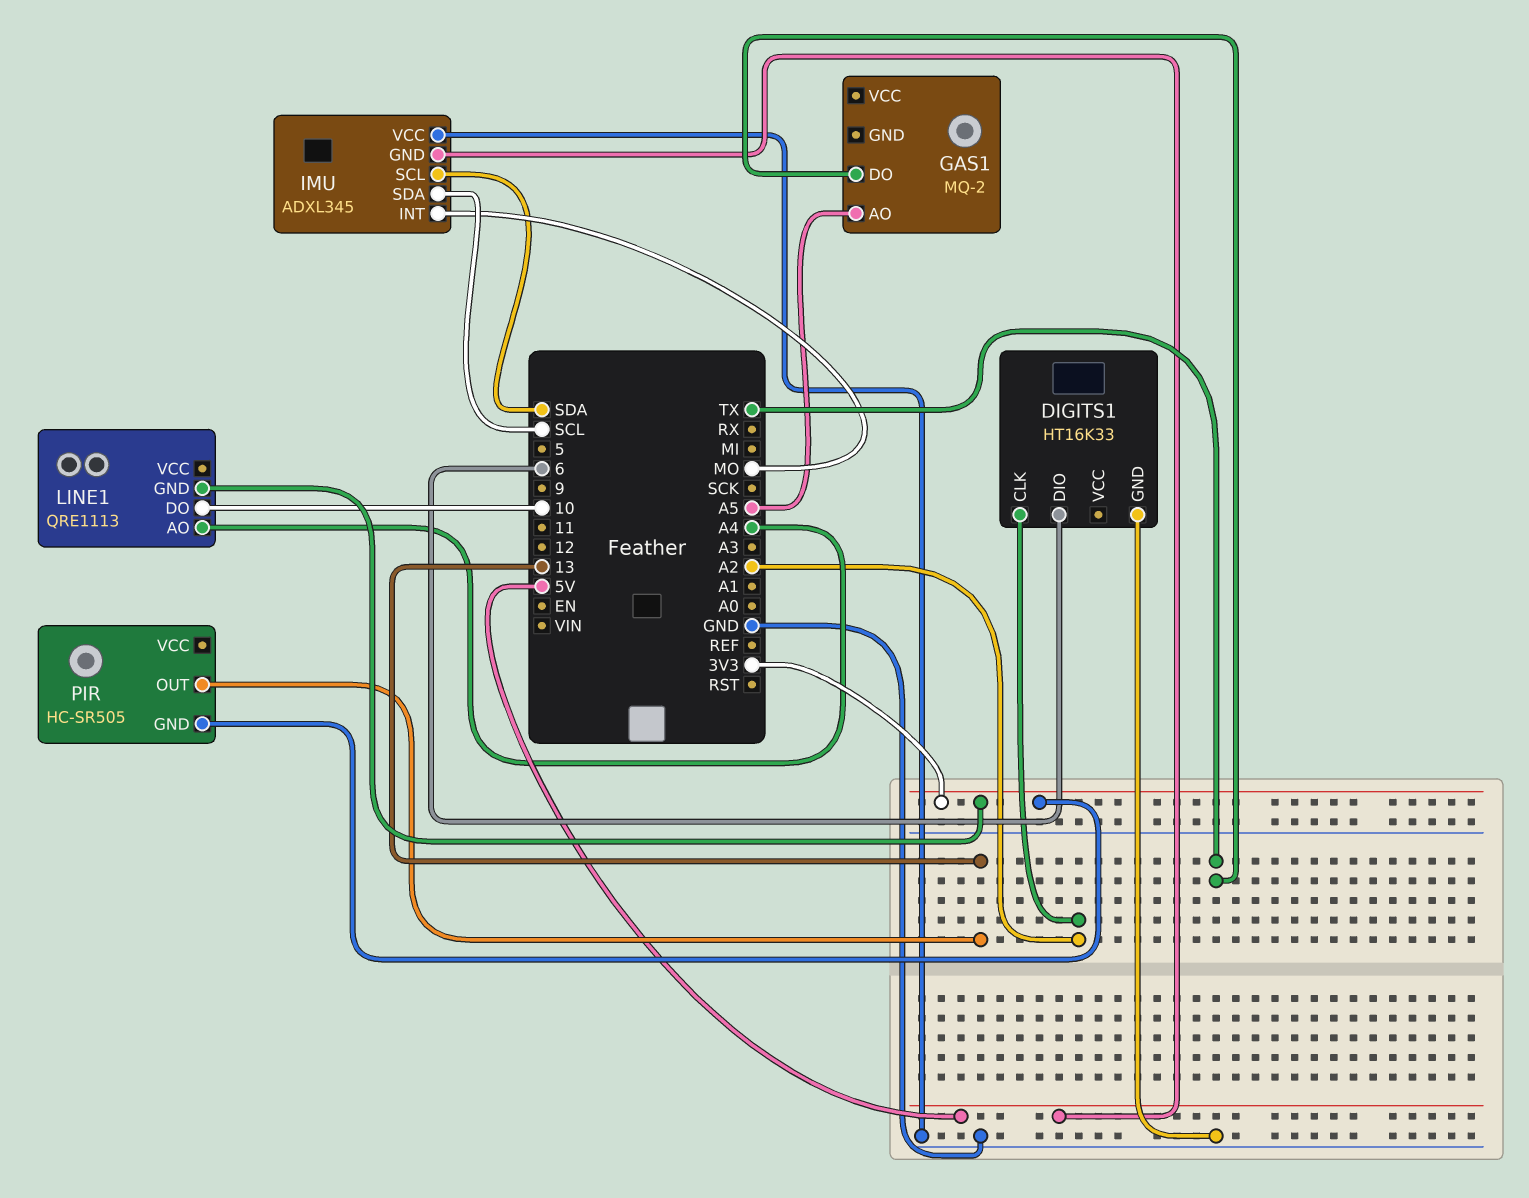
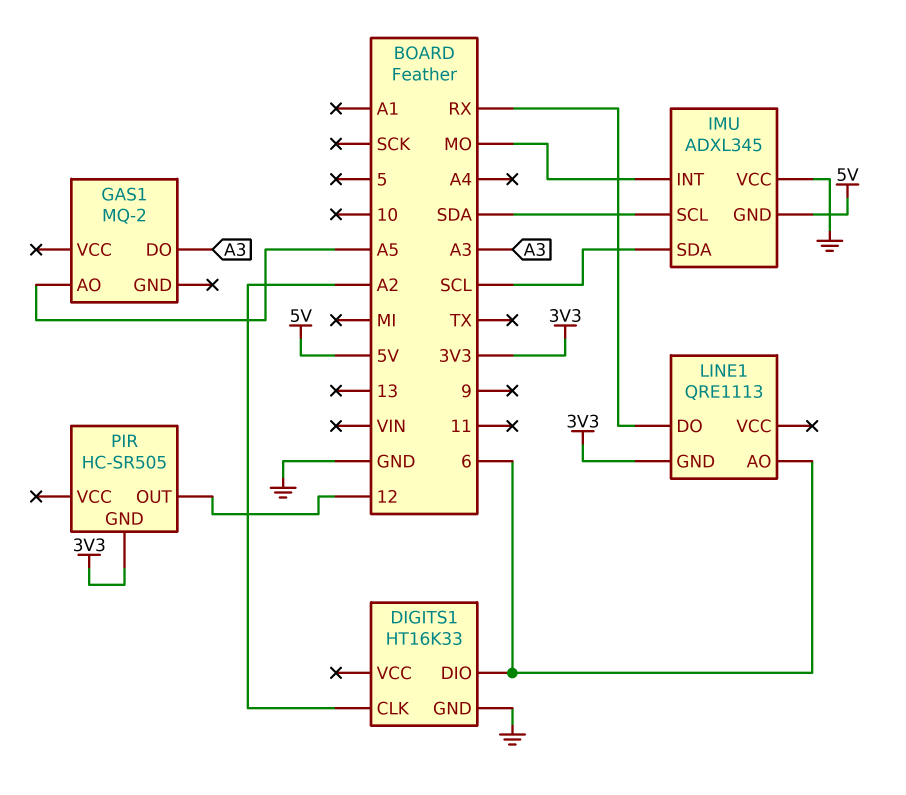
GAS1 pin DO: TX -> A3
LINE1 pin AO: A4 -> 6
LINE1 pin DO: 10 -> RX
PIR pin OUT: 13 -> 12

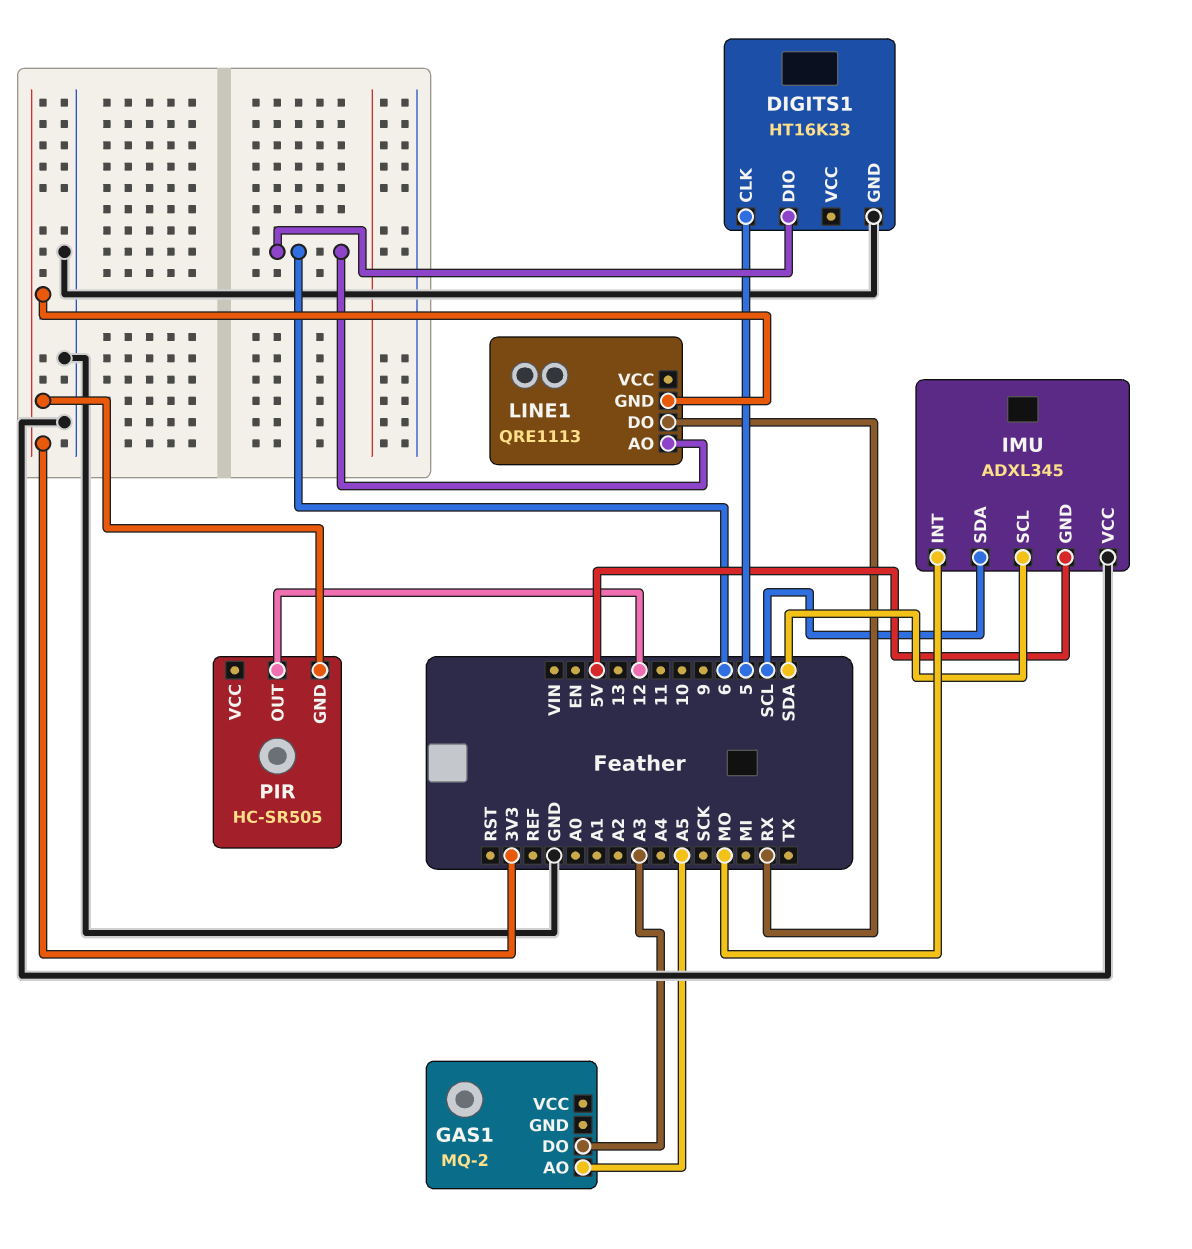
DIGITS1 pin CLK: A2 -> 5

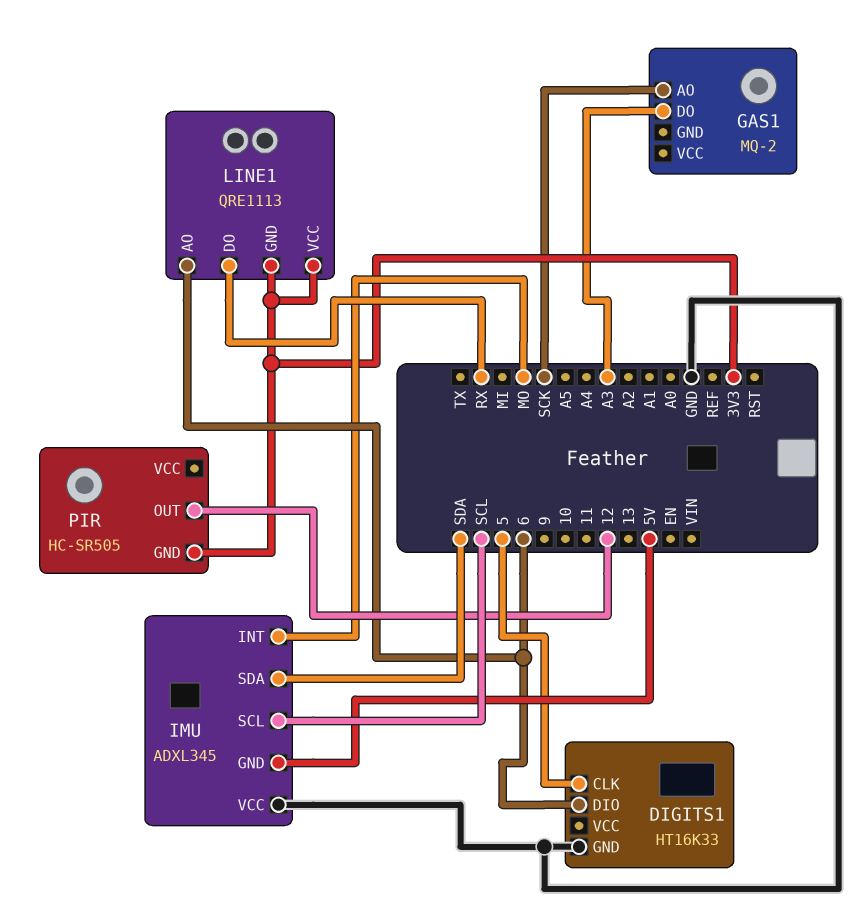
GAS1 pin AO: A5 -> SCK
IMU pin SCL: SDA -> SCL
IMU pin SDA: SCL -> SDA
LINE1 pin VCC: none -> 3V3

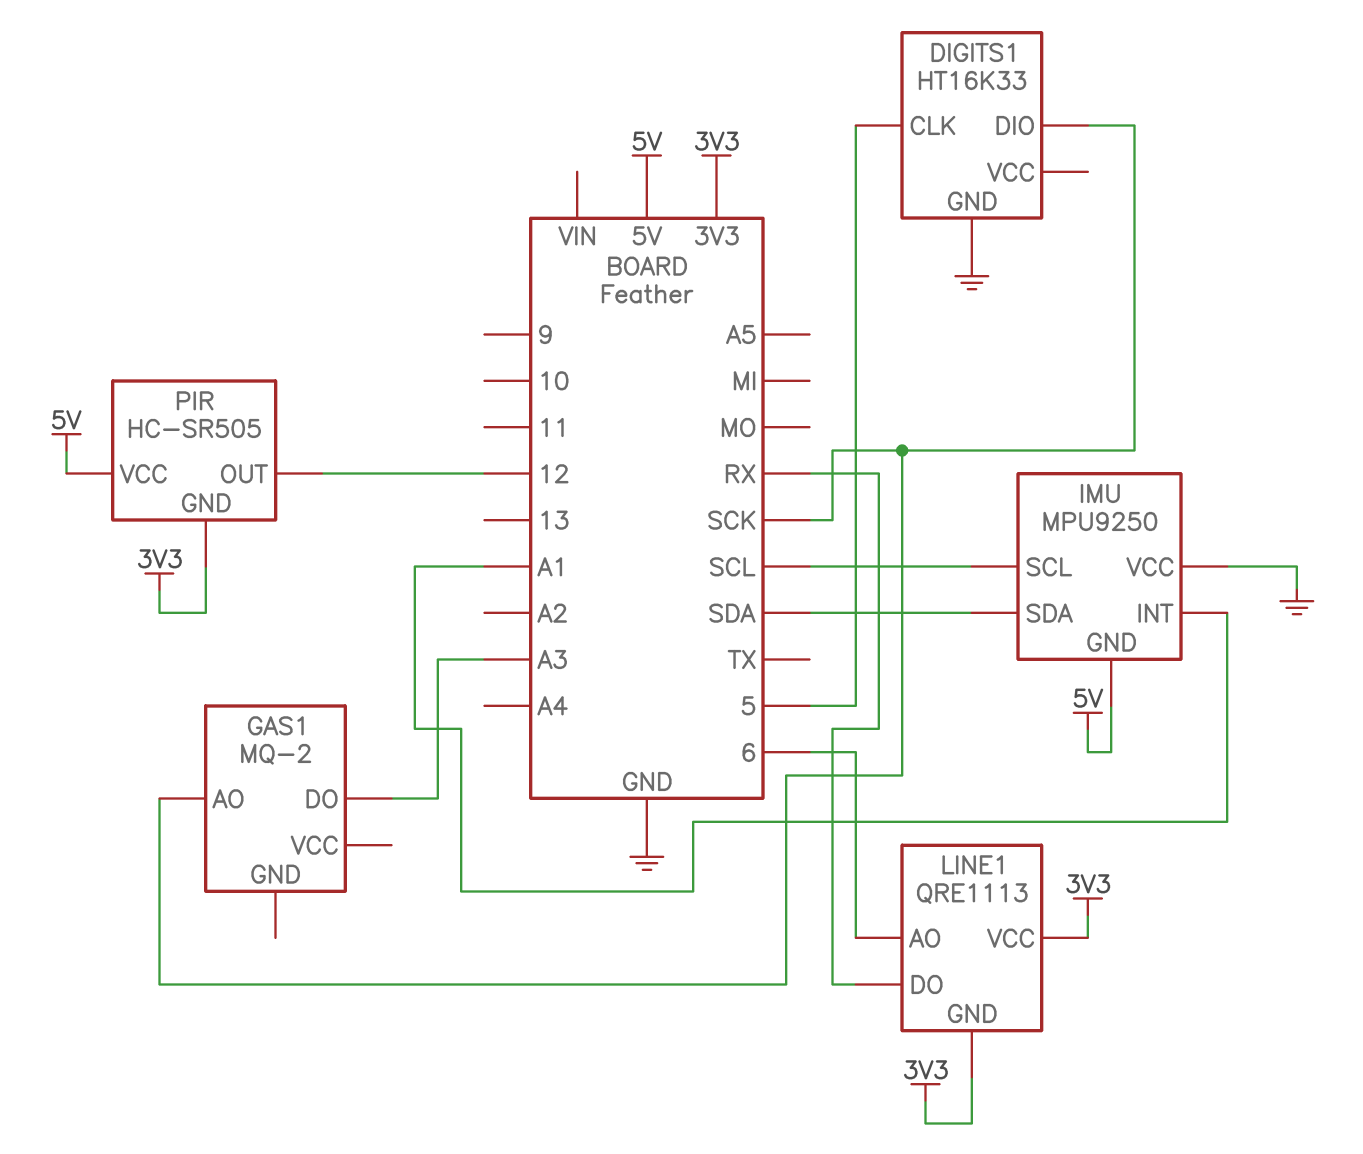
DIGITS1 pin DIO: 6 -> SCK
IMU: ADXL345 -> MPU9250
IMU pin INT: MO -> A1
PIR pin VCC: none -> 5V

